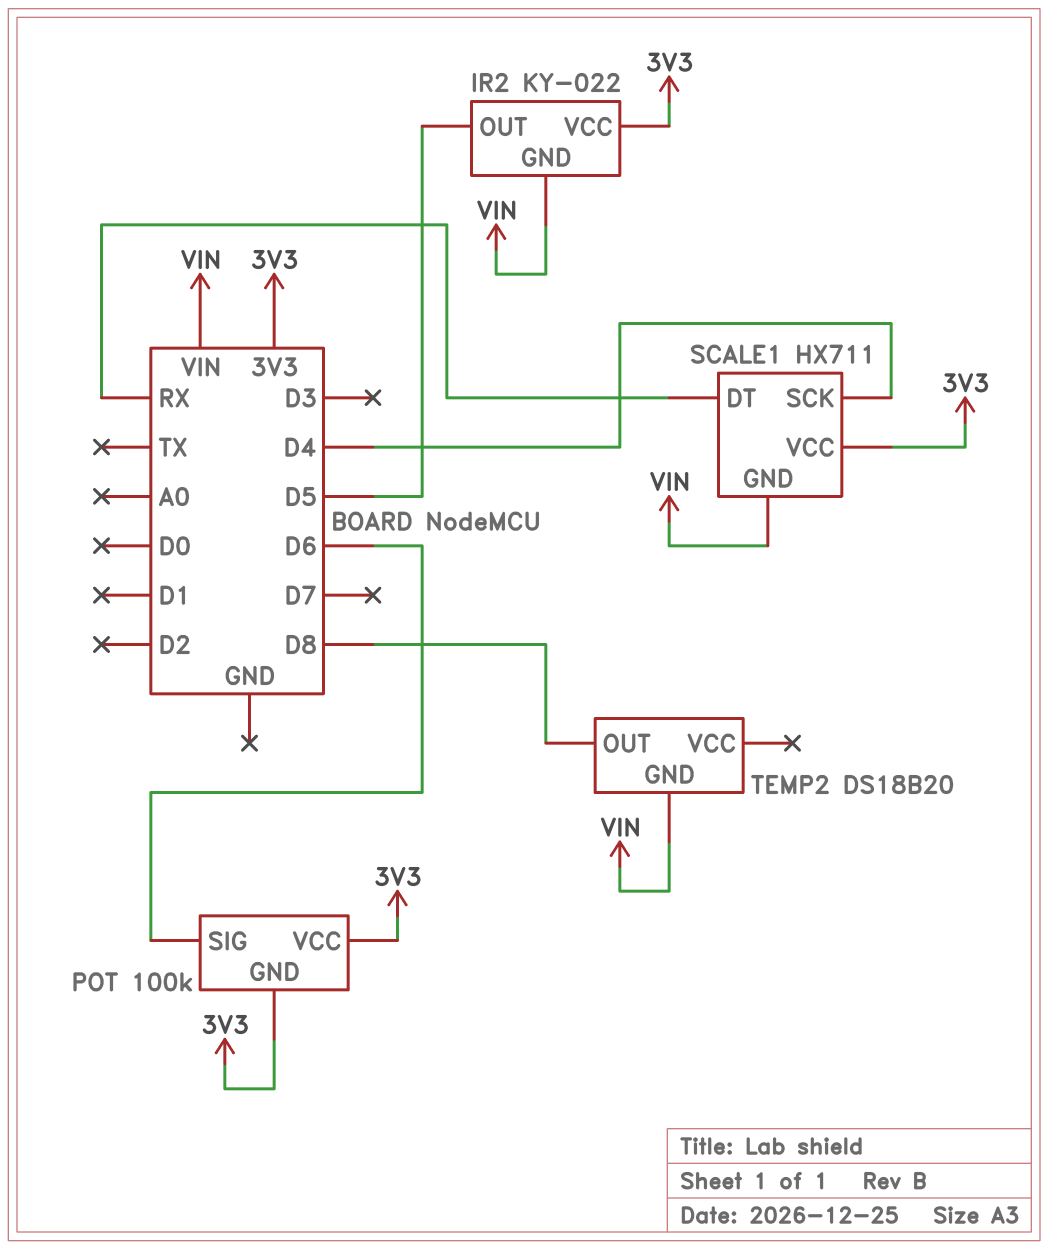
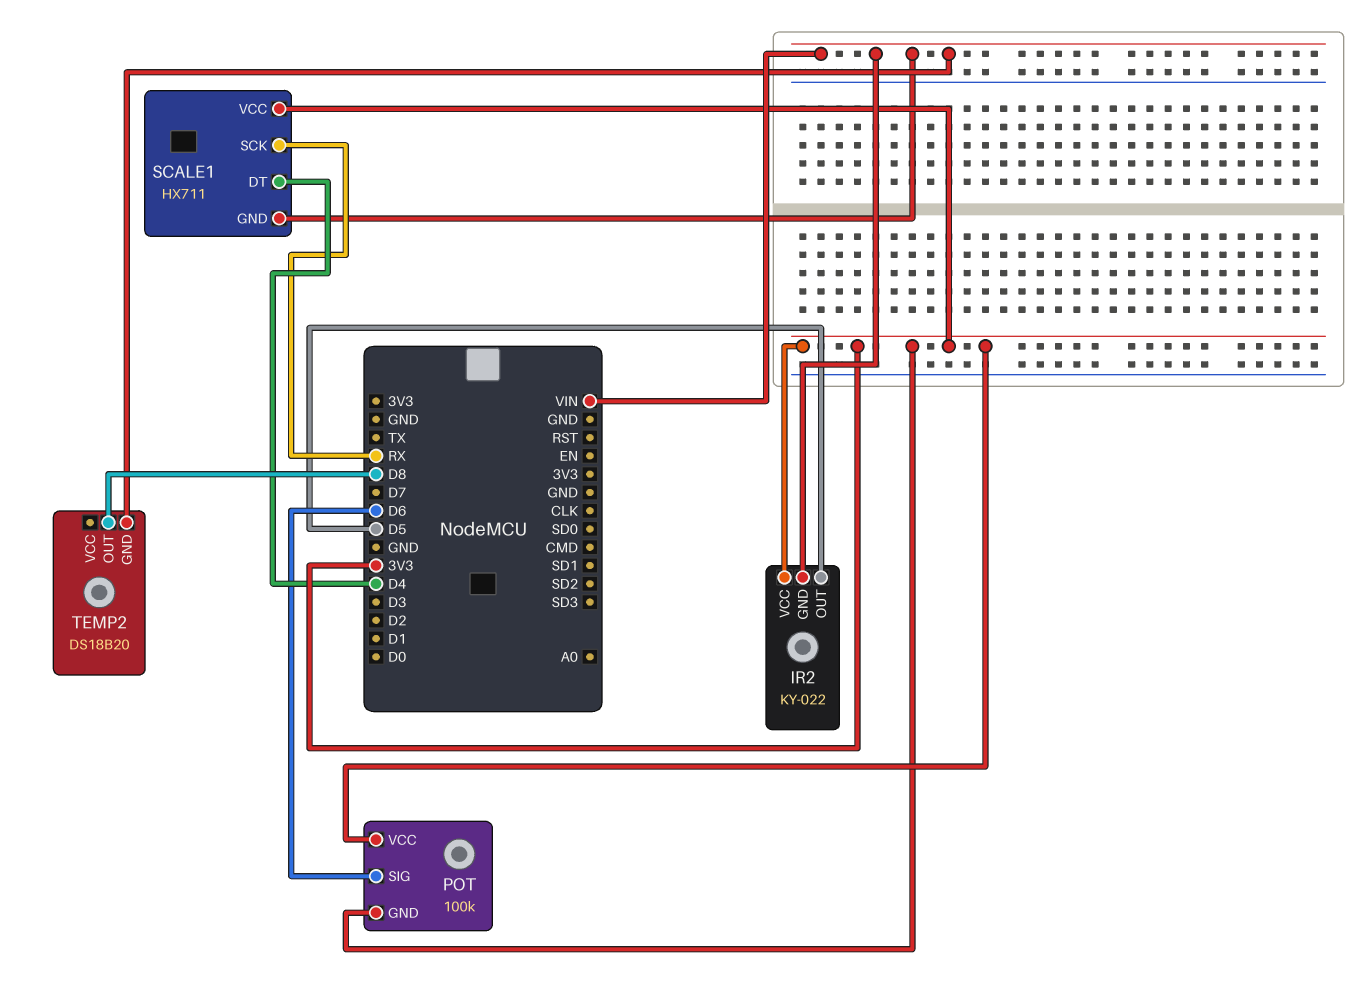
SCALE1 pin DT: RX -> D4
SCALE1 pin SCK: D4 -> RX

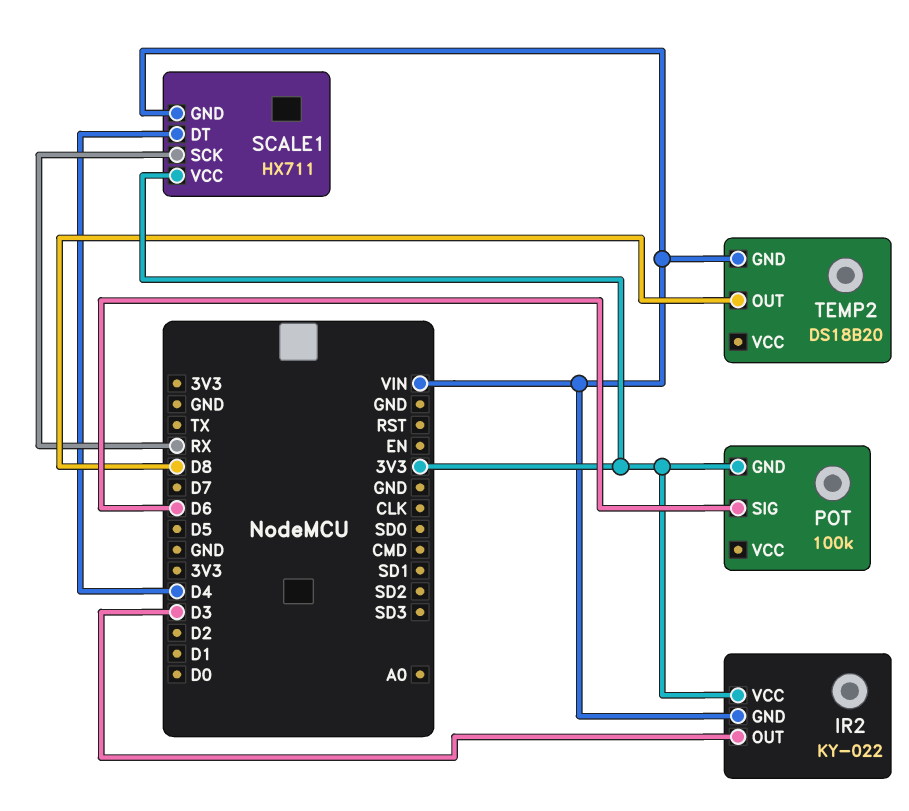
IR2 pin OUT: D5 -> D3
POT pin VCC: 3V3 -> none

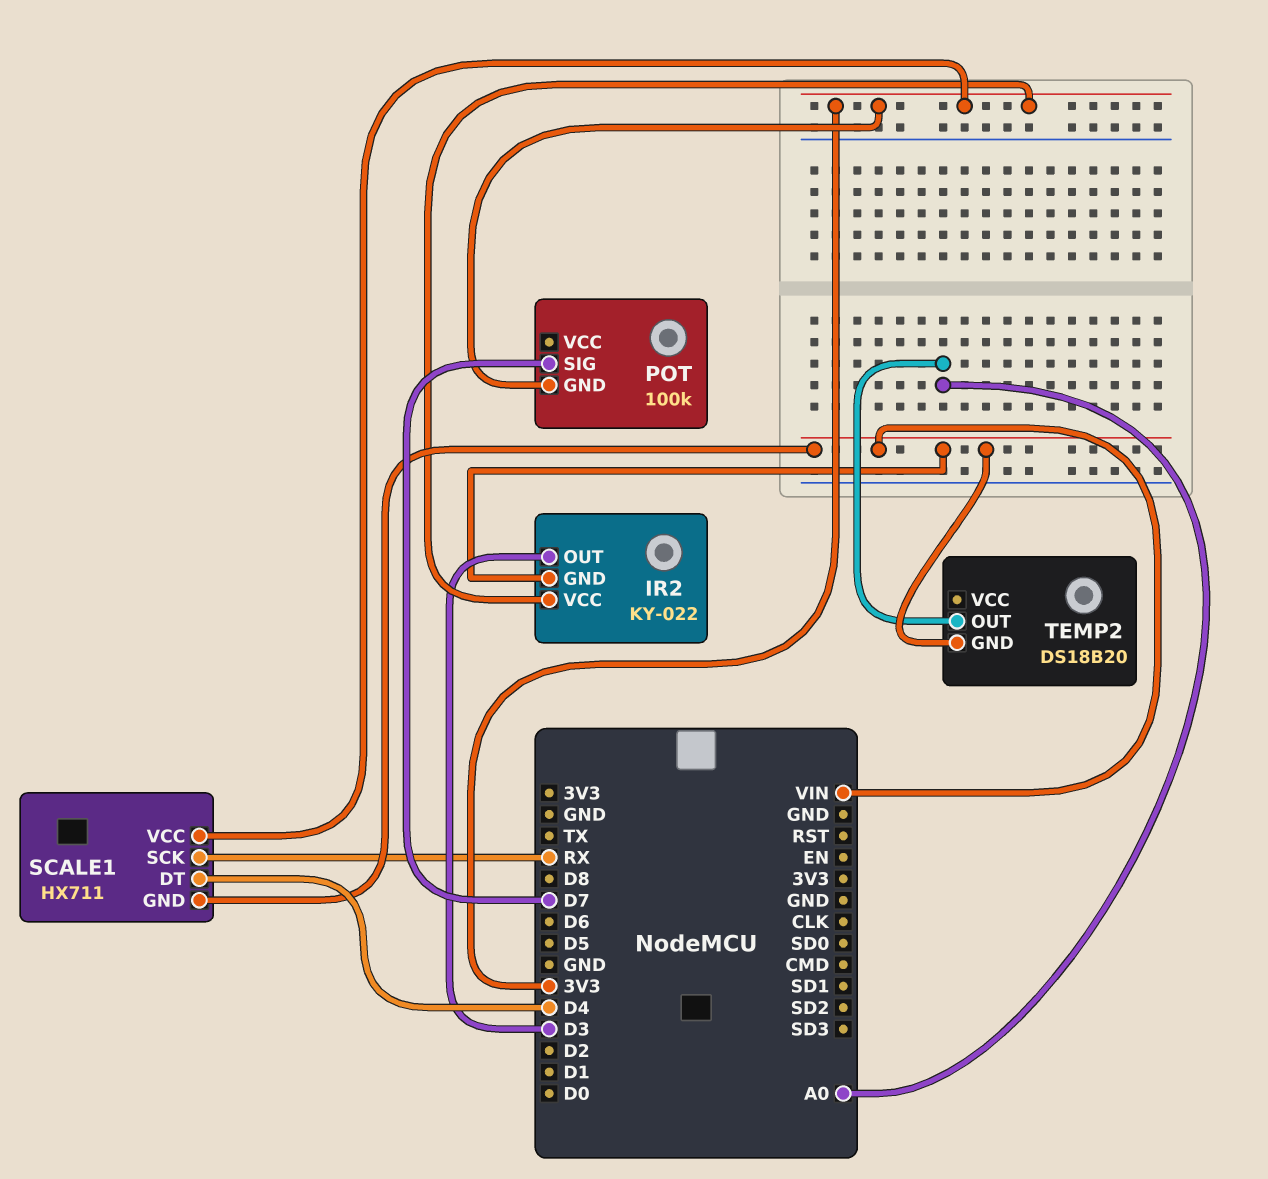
POT pin SIG: D6 -> D7
TEMP2 pin OUT: D8 -> A0

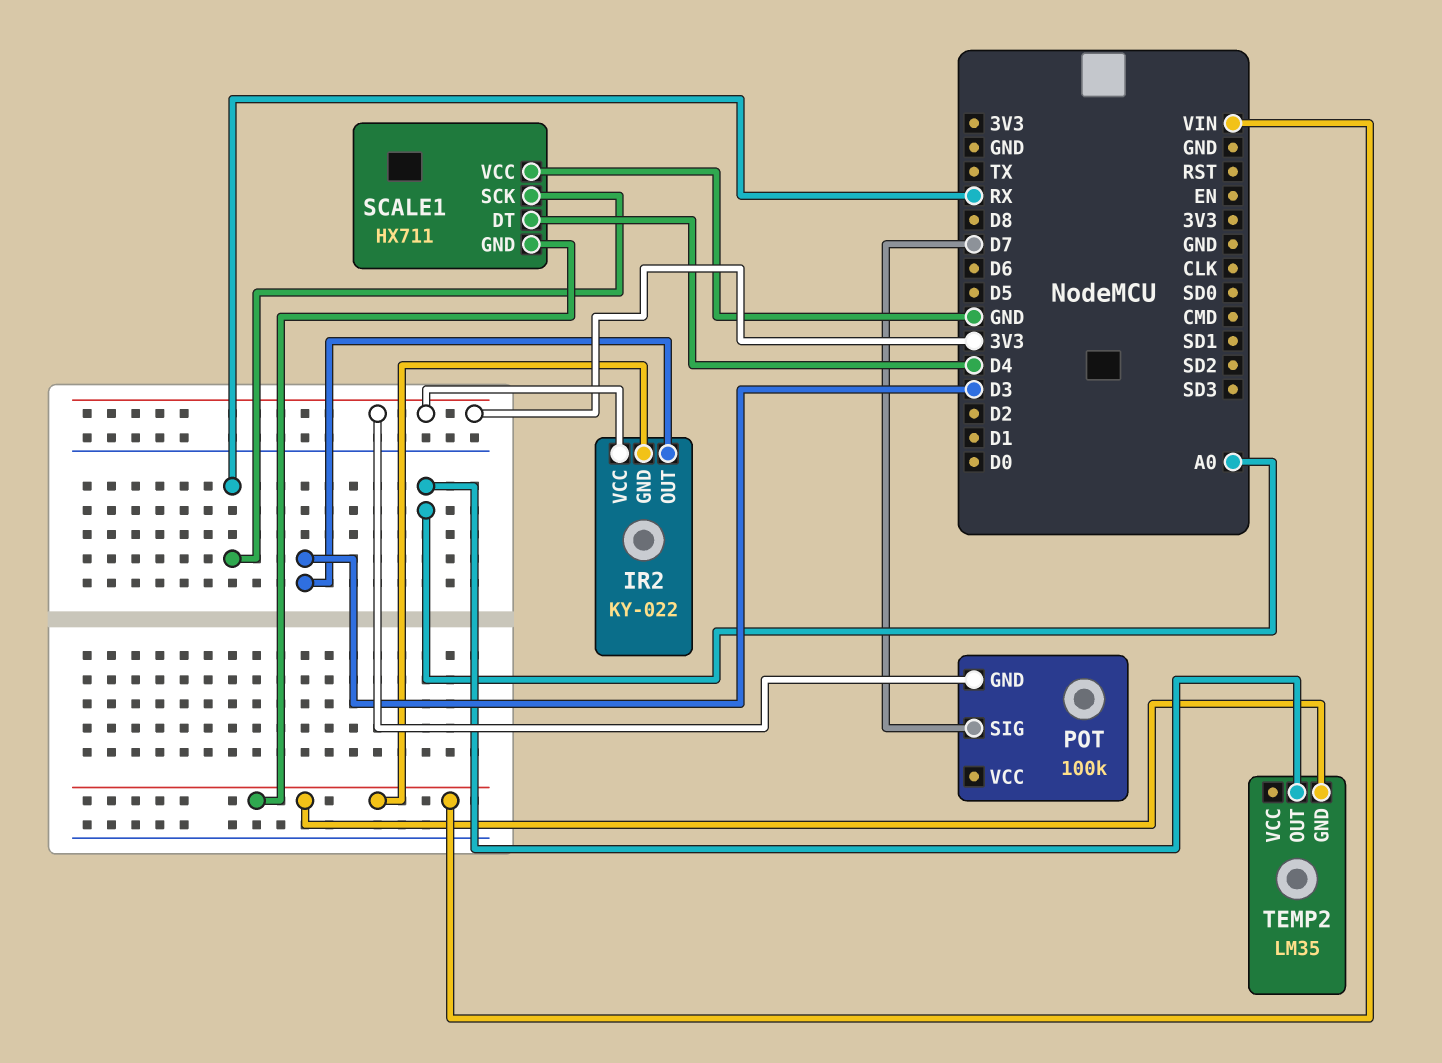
SCALE1 pin VCC: 3V3 -> GND
TEMP2: DS18B20 -> LM35

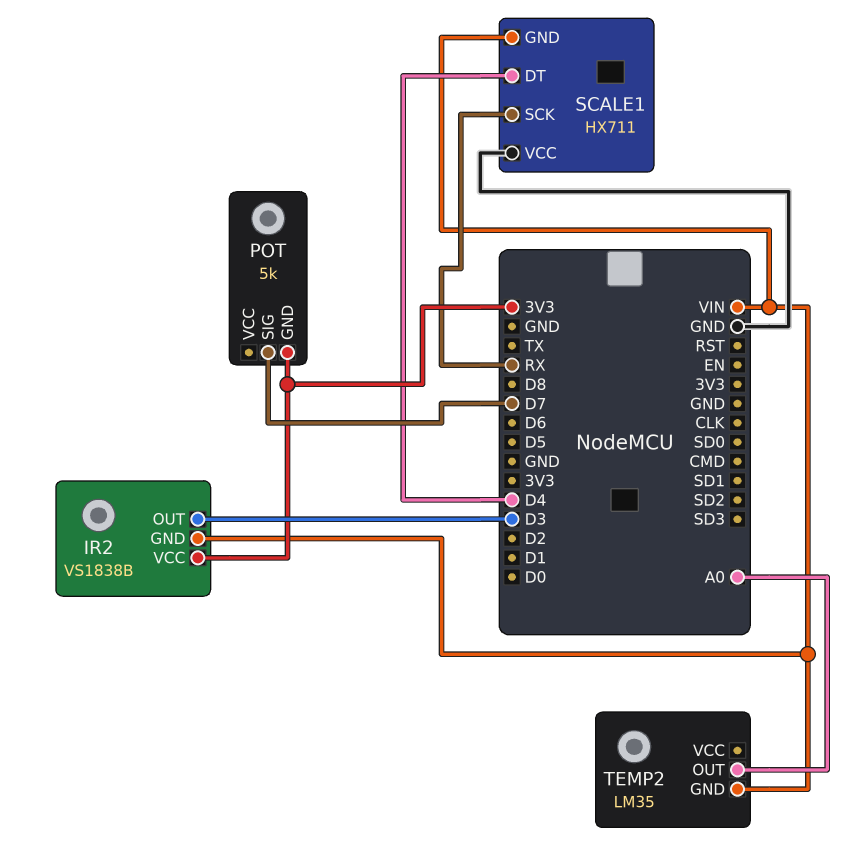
IR2: KY-022 -> VS1838B
POT: 100k -> 5k

